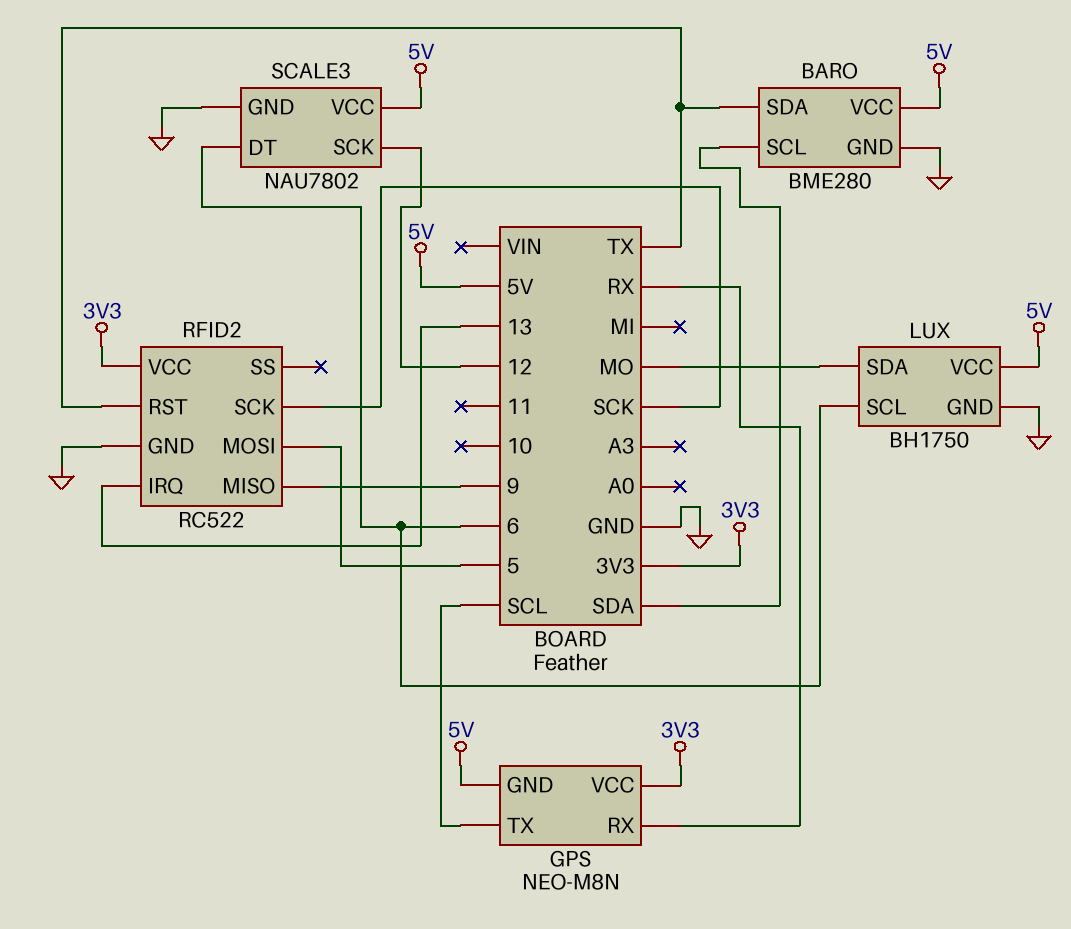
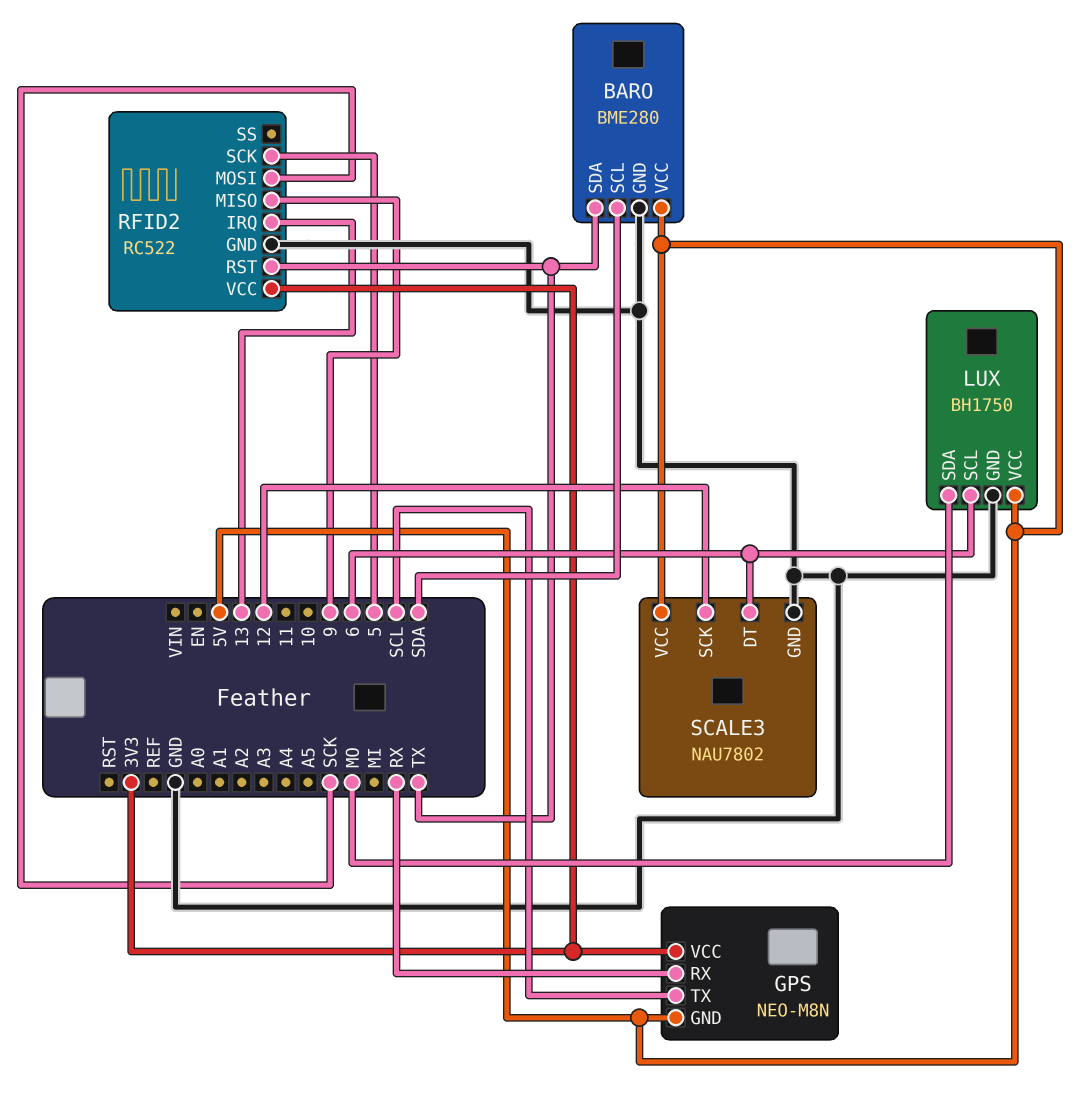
RFID2 pin MOSI: 5 -> SCK
RFID2 pin SCK: SCK -> 5

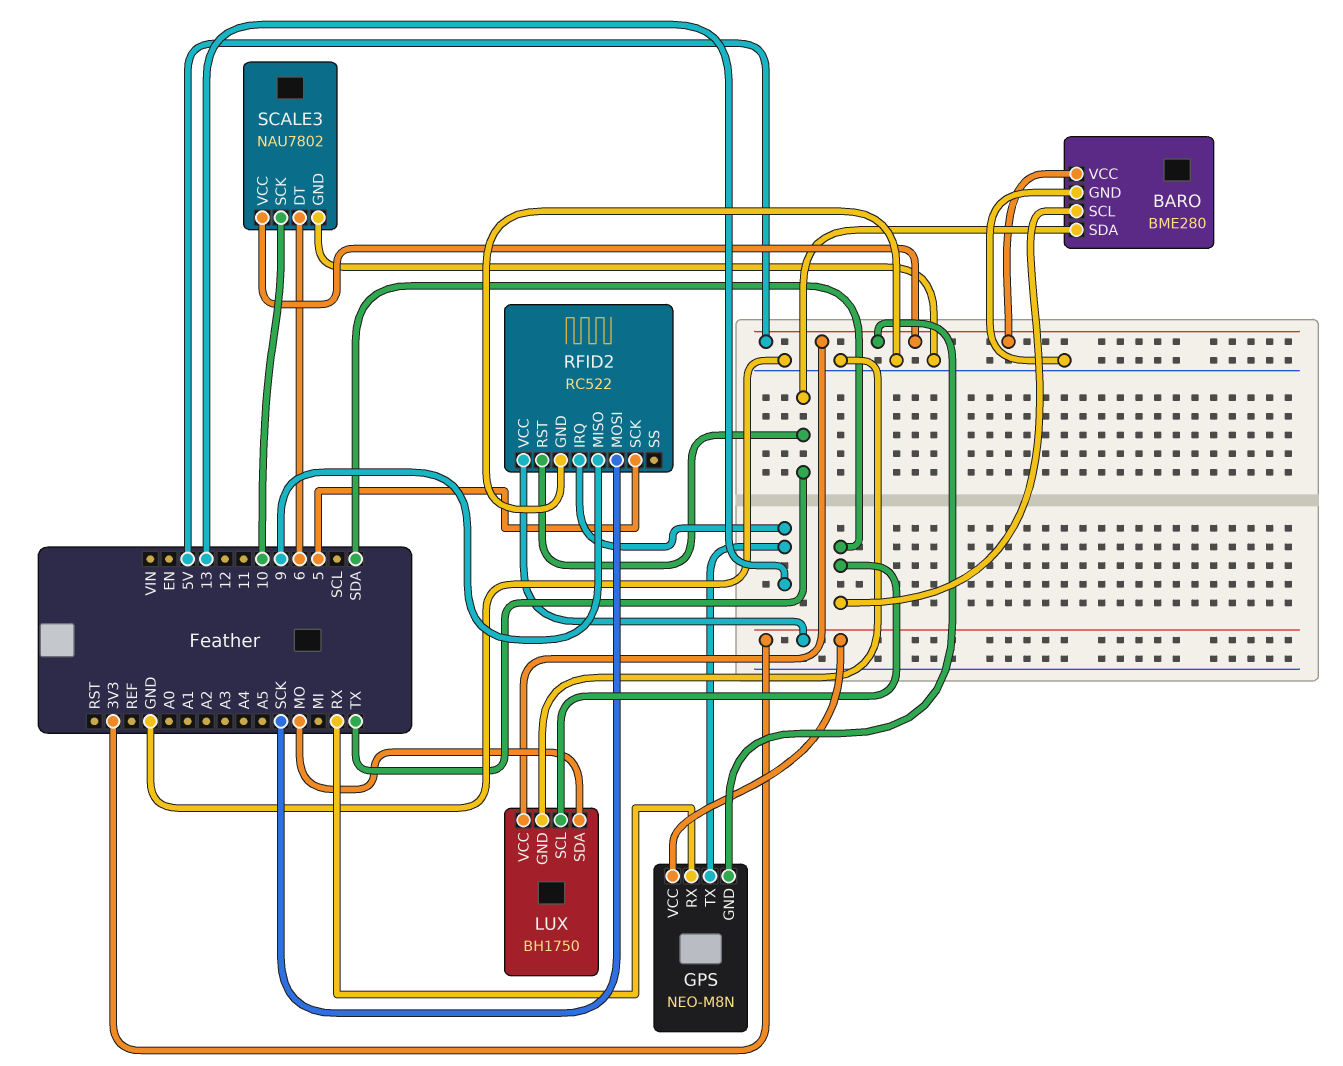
GPS pin TX: SCL -> 13
LUX pin SCL: 6 -> SDA
SCALE3 pin SCK: 12 -> 10

